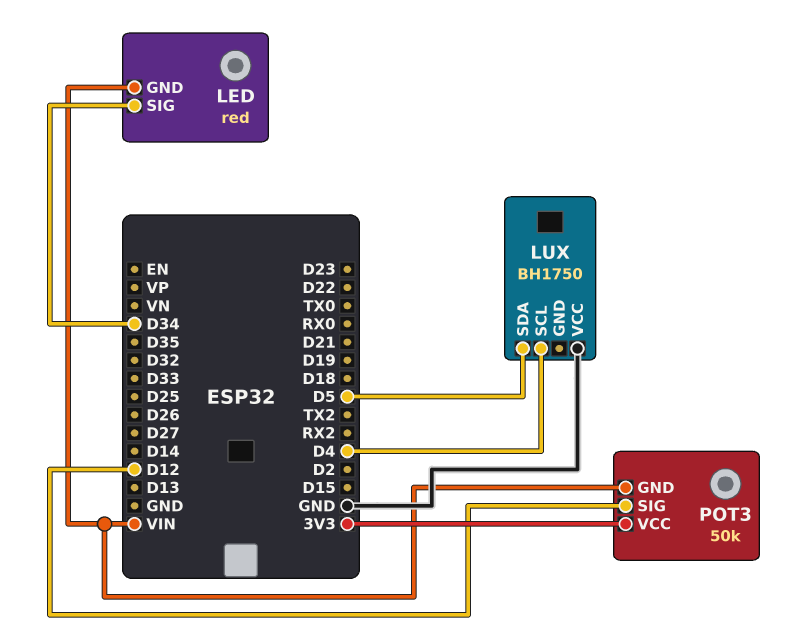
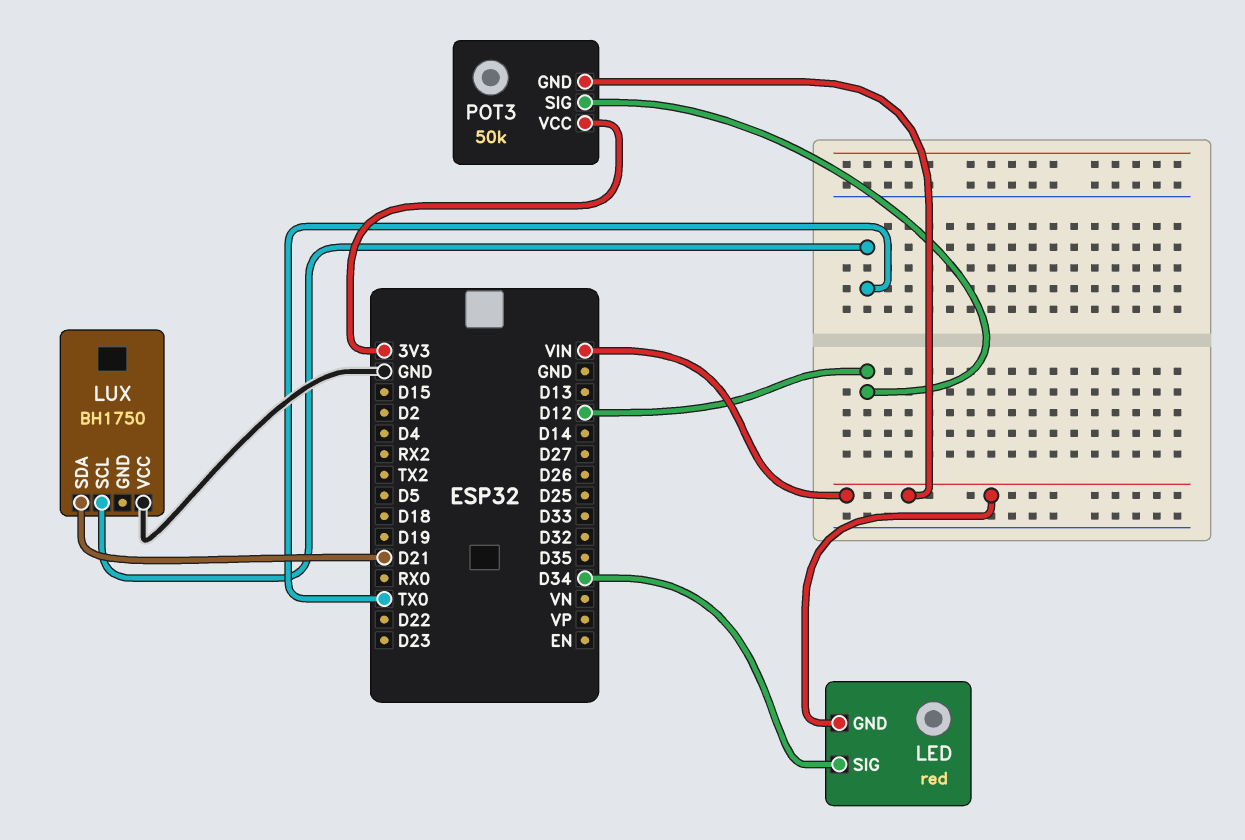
LUX pin SCL: D4 -> TX0
LUX pin SDA: D5 -> D21

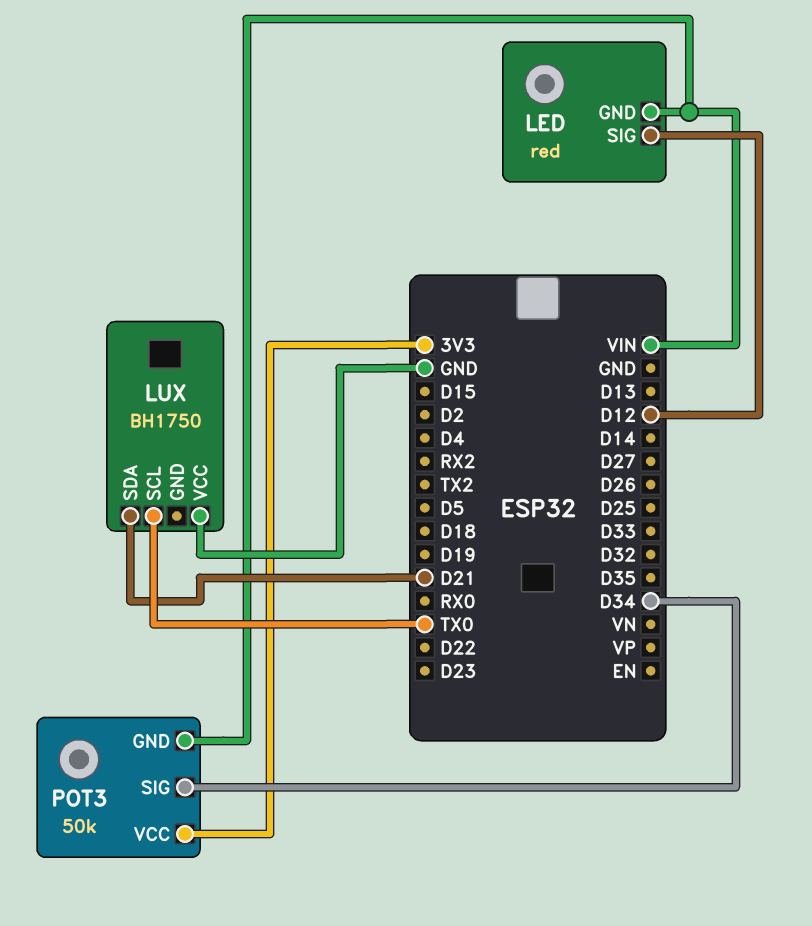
LED pin SIG: D34 -> D12
POT3 pin SIG: D12 -> D34

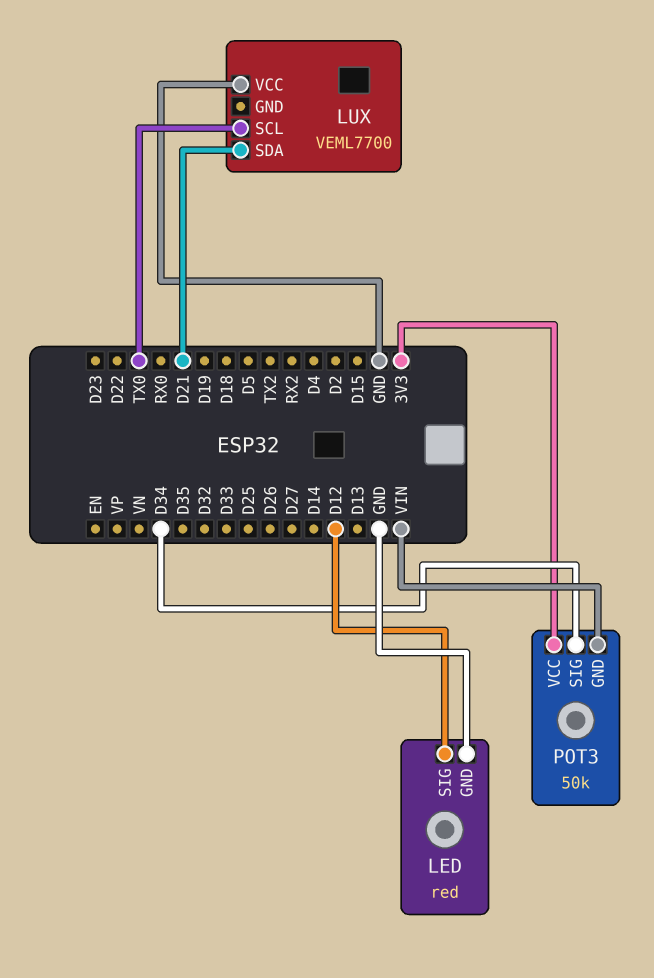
LED pin GND: VIN -> GND
LUX: BH1750 -> VEML7700

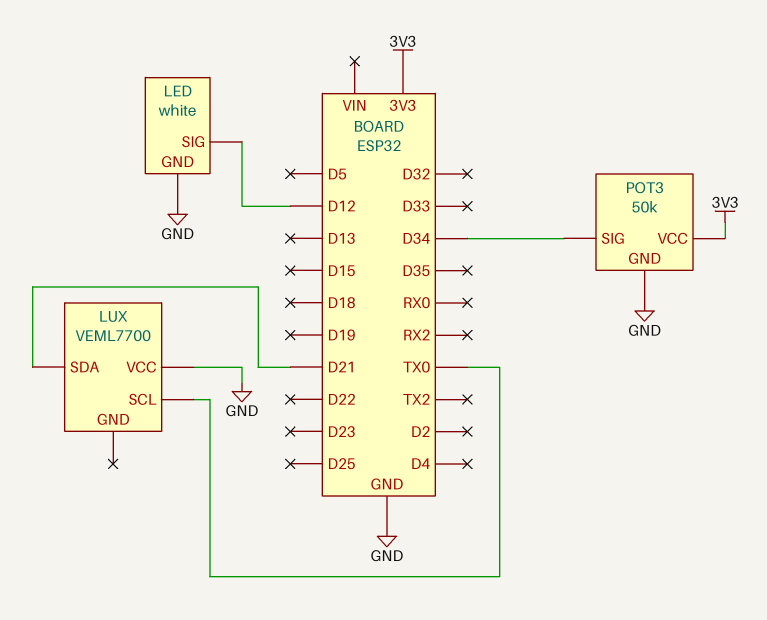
LED: red -> white
POT3 pin GND: VIN -> GND

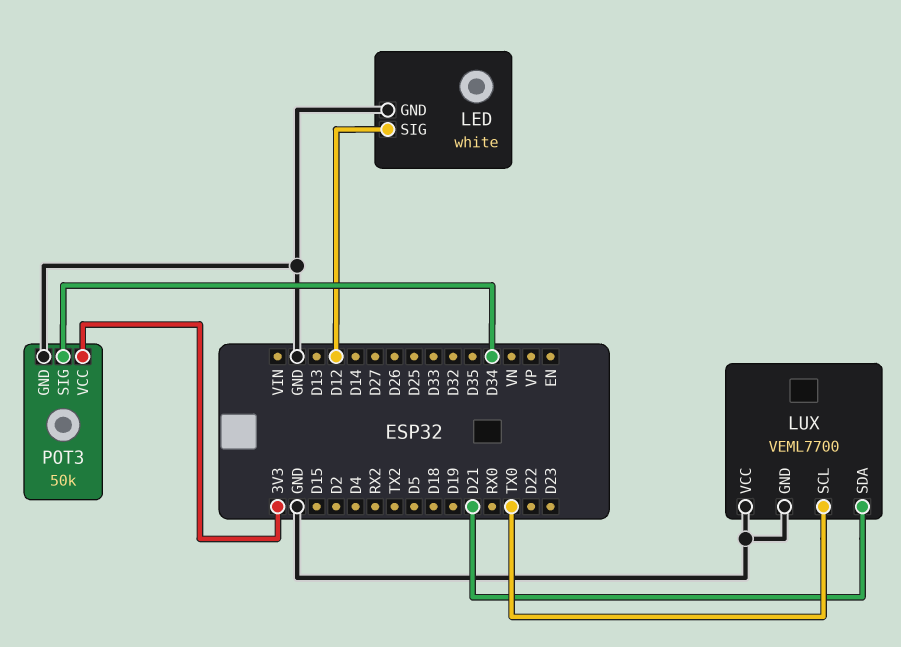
LUX pin GND: none -> GND

